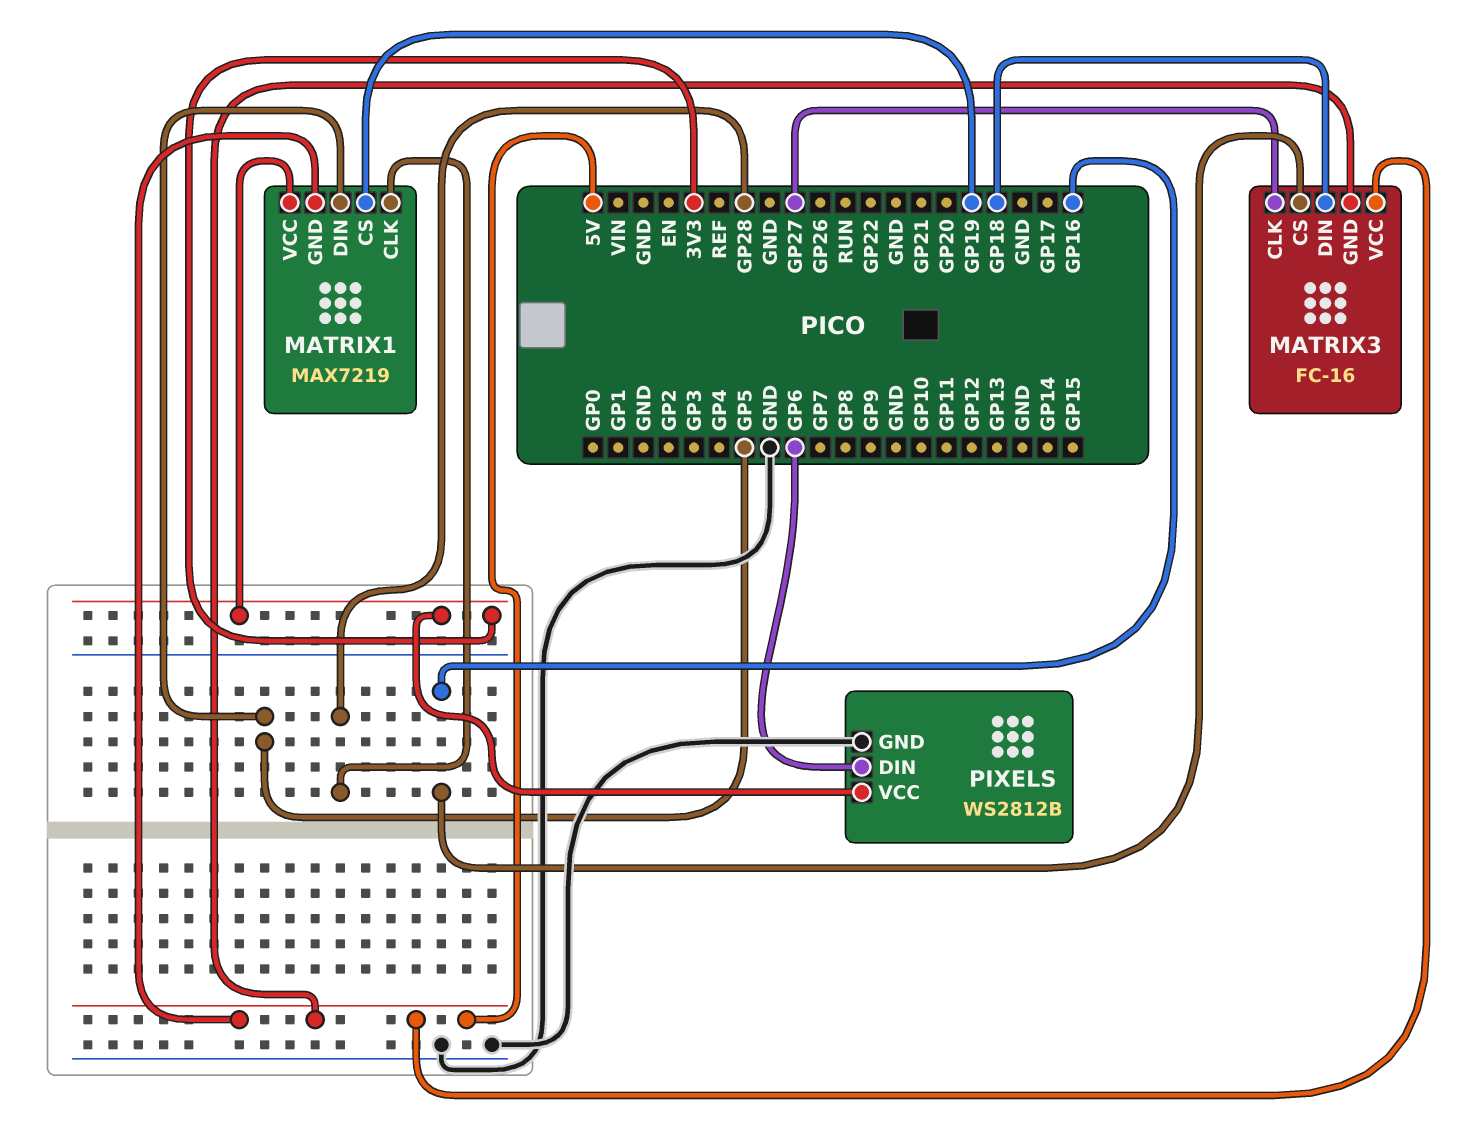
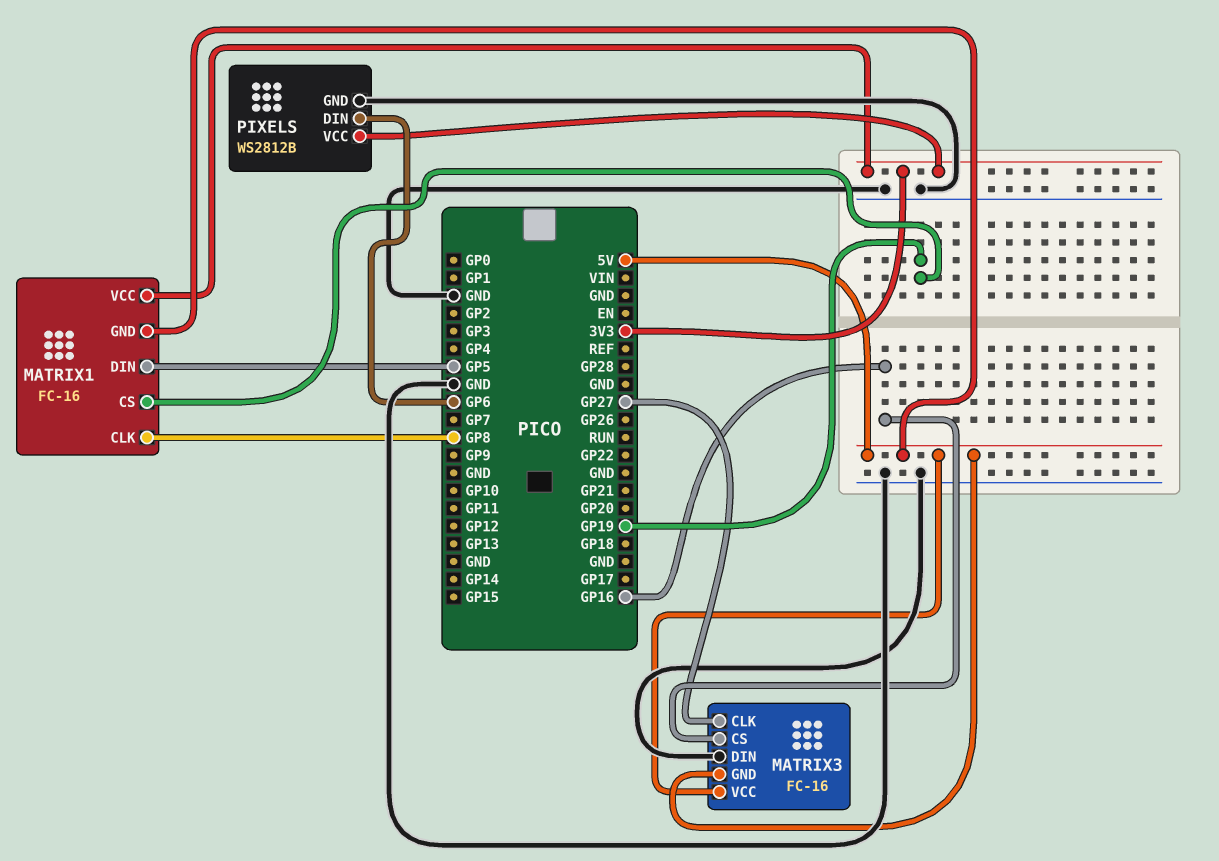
MATRIX1: MAX7219 -> FC-16
MATRIX1 pin CLK: GP28 -> GP8
MATRIX3 pin DIN: GP18 -> GND

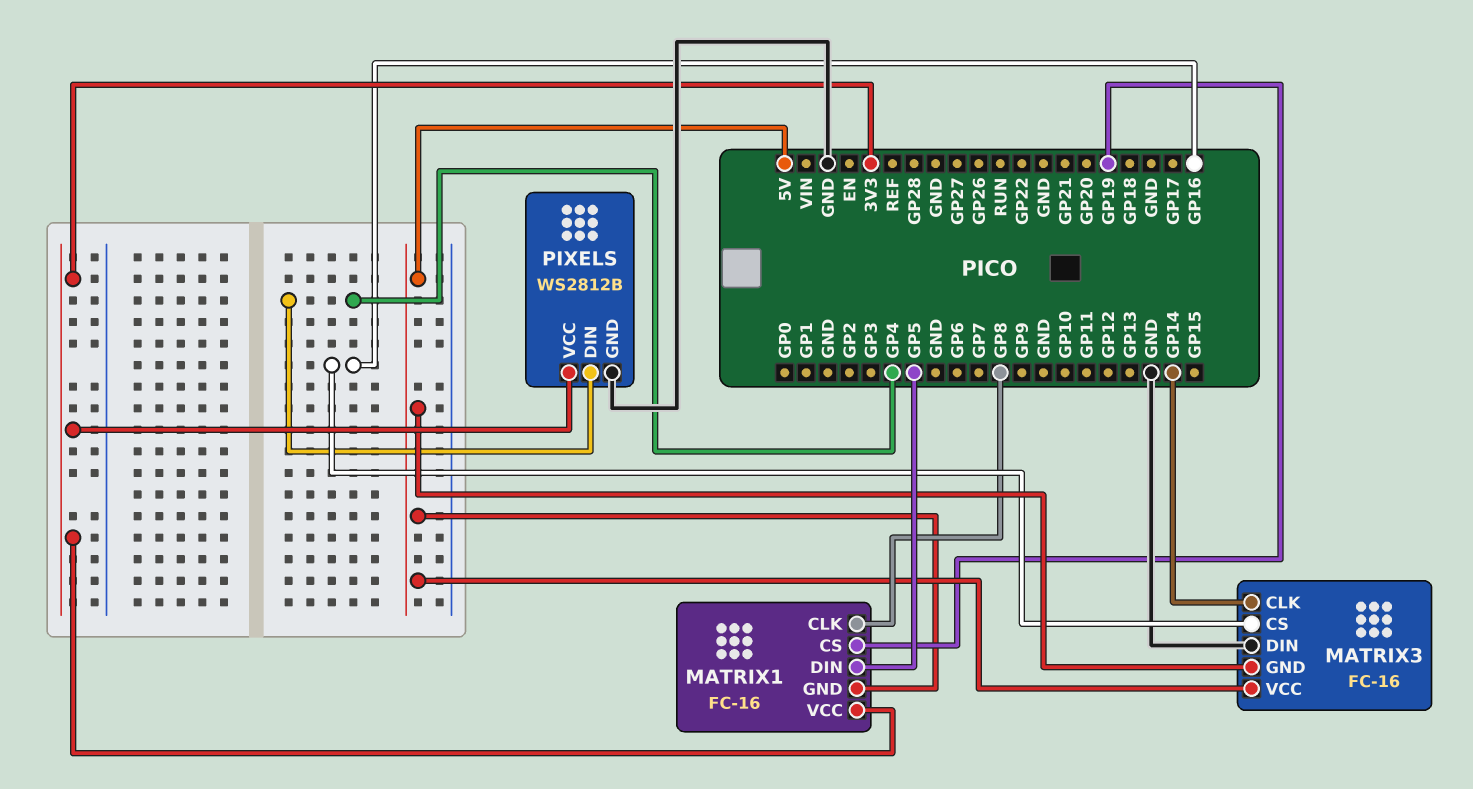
MATRIX3 pin CLK: GP27 -> GP14
PIXELS pin DIN: GP6 -> GP4

